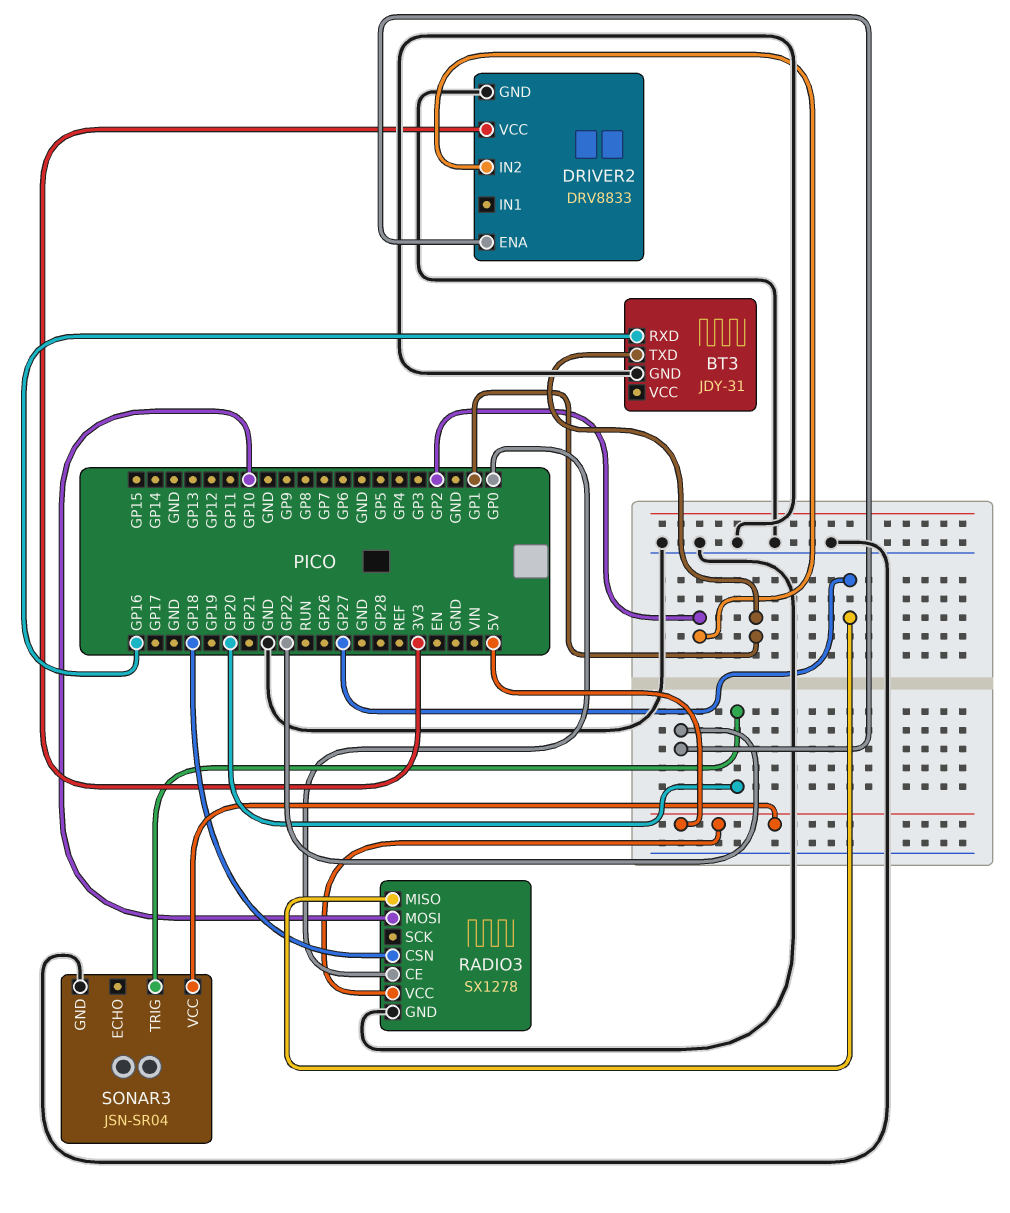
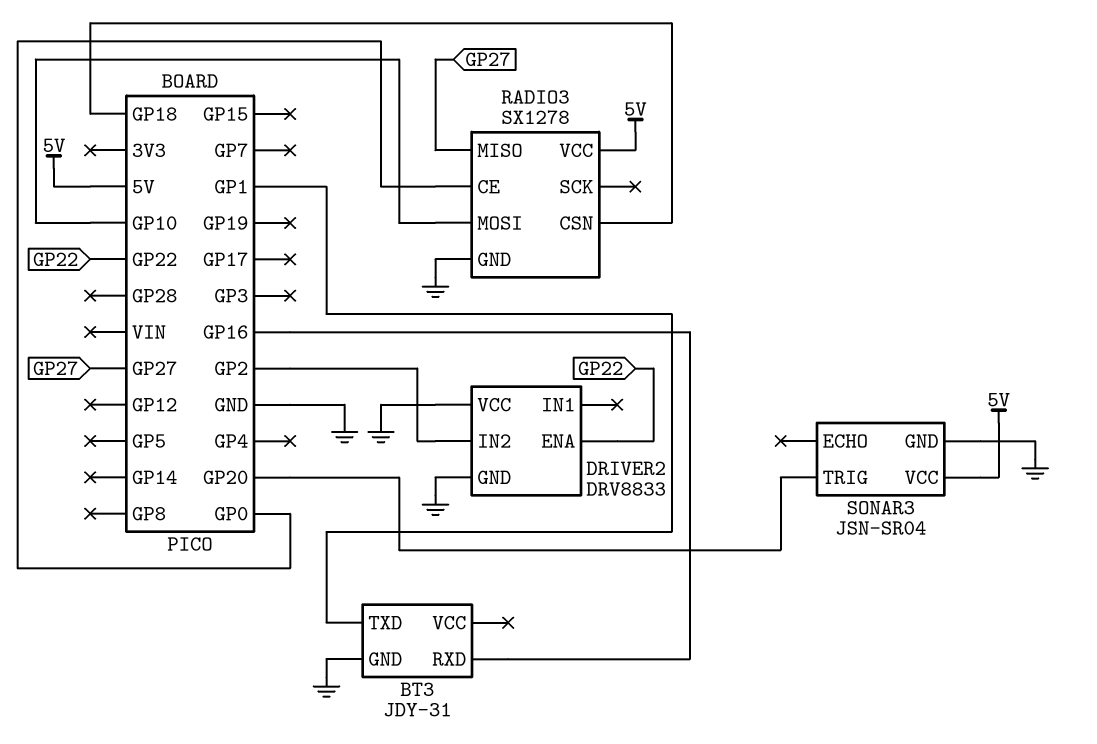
DRIVER2 pin VCC: 3V3 -> GND

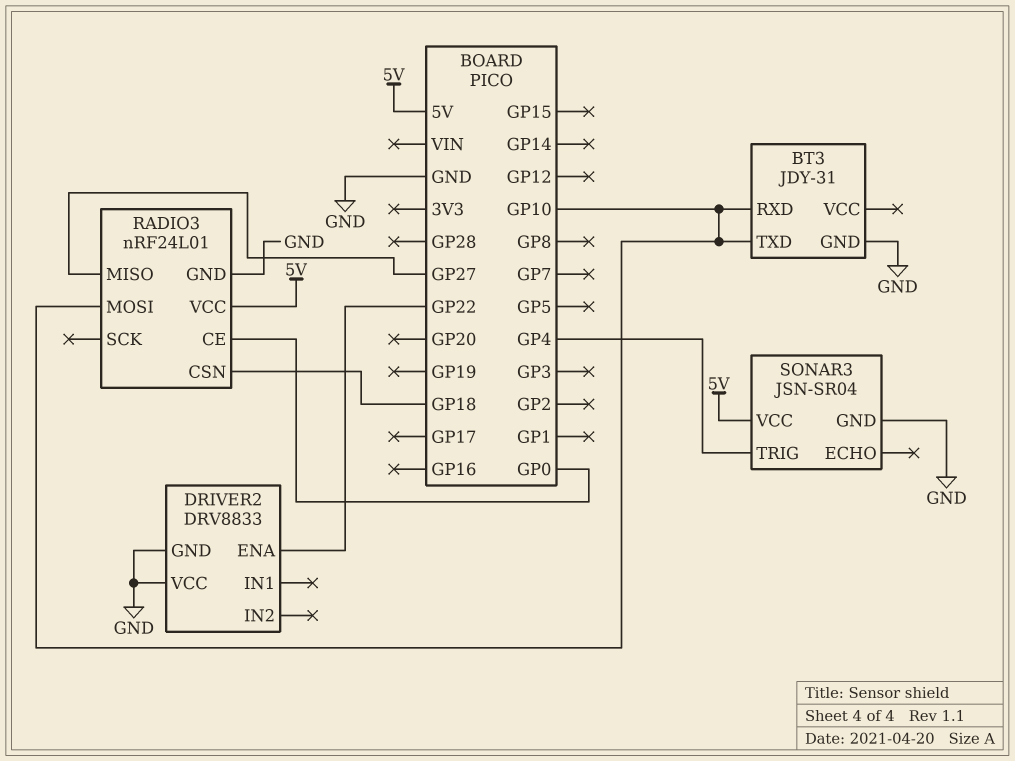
BT3 pin RXD: GP16 -> GP10
BT3 pin TXD: GP1 -> GP10
DRIVER2 pin IN2: GP2 -> none
RADIO3: SX1278 -> nRF24L01
SONAR3 pin TRIG: GP20 -> GP4

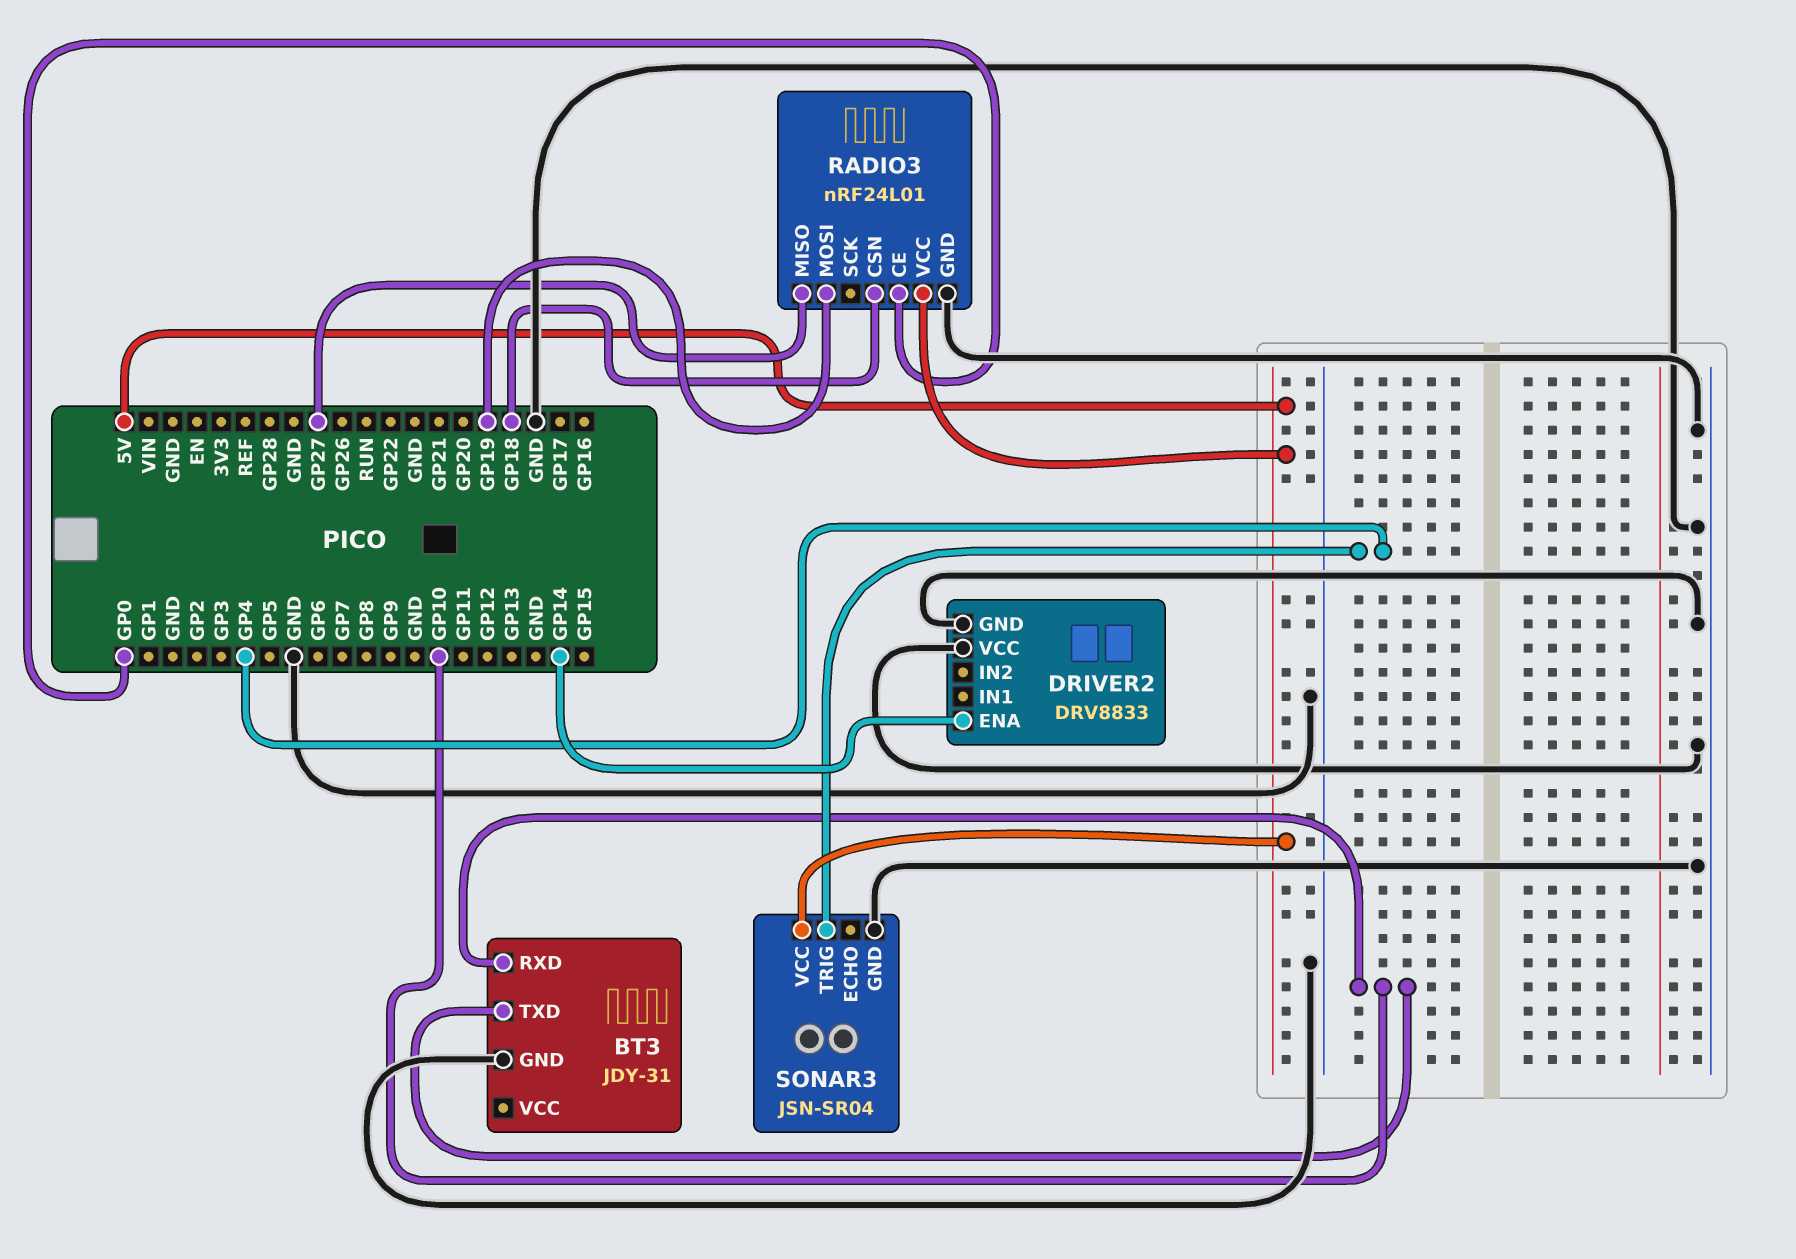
DRIVER2 pin ENA: GP22 -> GP14
RADIO3 pin MOSI: GP10 -> GP19

